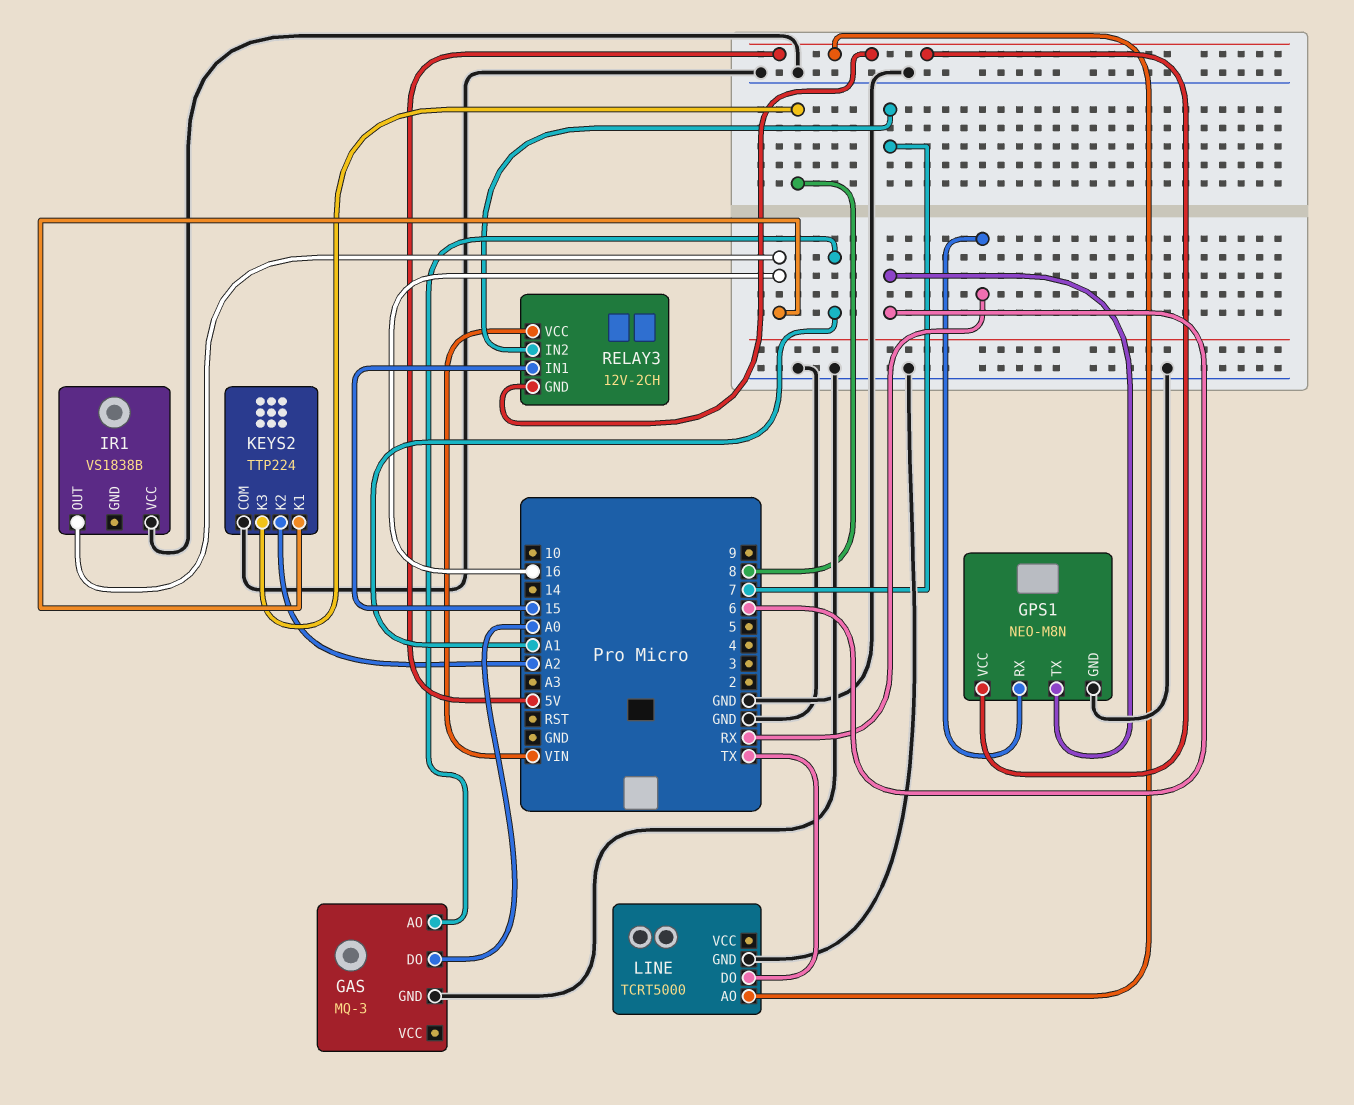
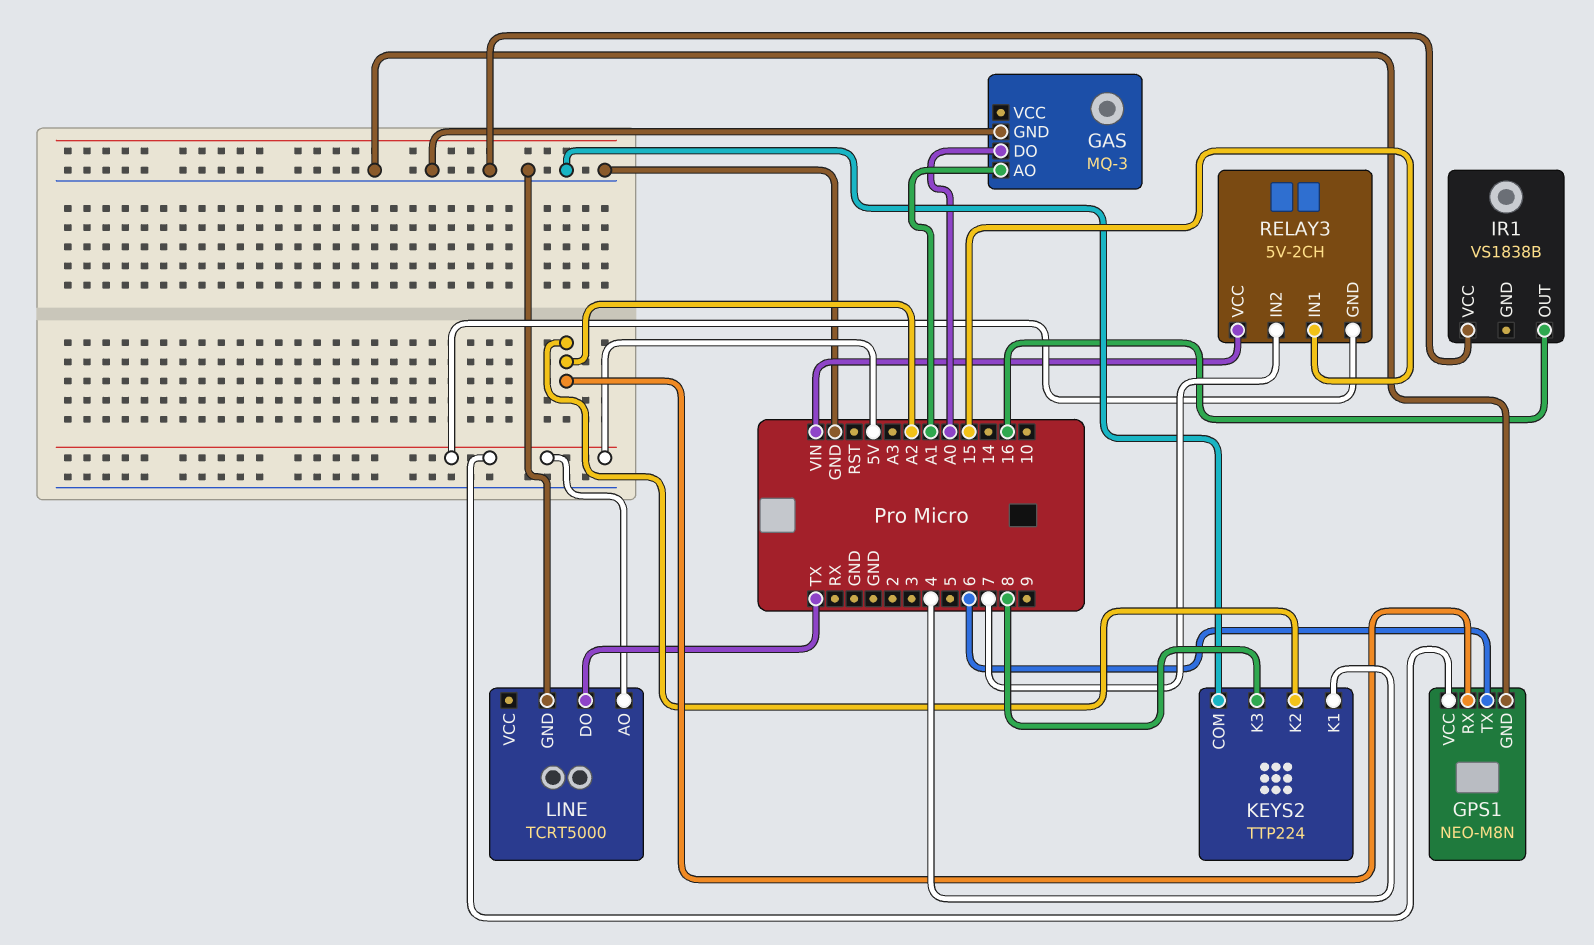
GPS1 pin RX: RX -> A2
KEYS2 pin K1: 16 -> 4
RELAY3: 12V-2CH -> 5V-2CH

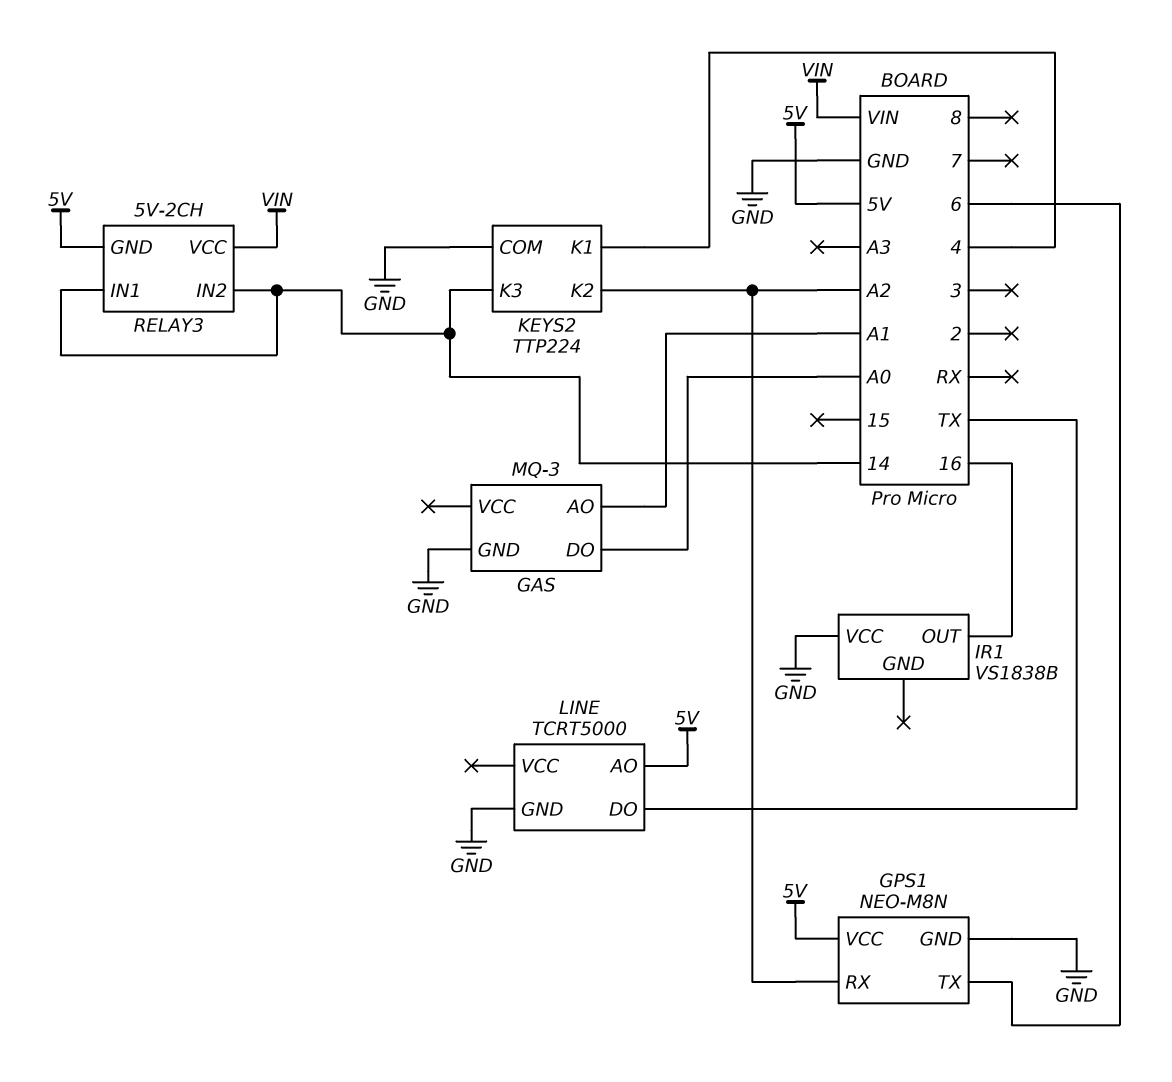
KEYS2 pin K3: 8 -> 14
RELAY3 pin IN1: 15 -> 14
RELAY3 pin IN2: 7 -> 14

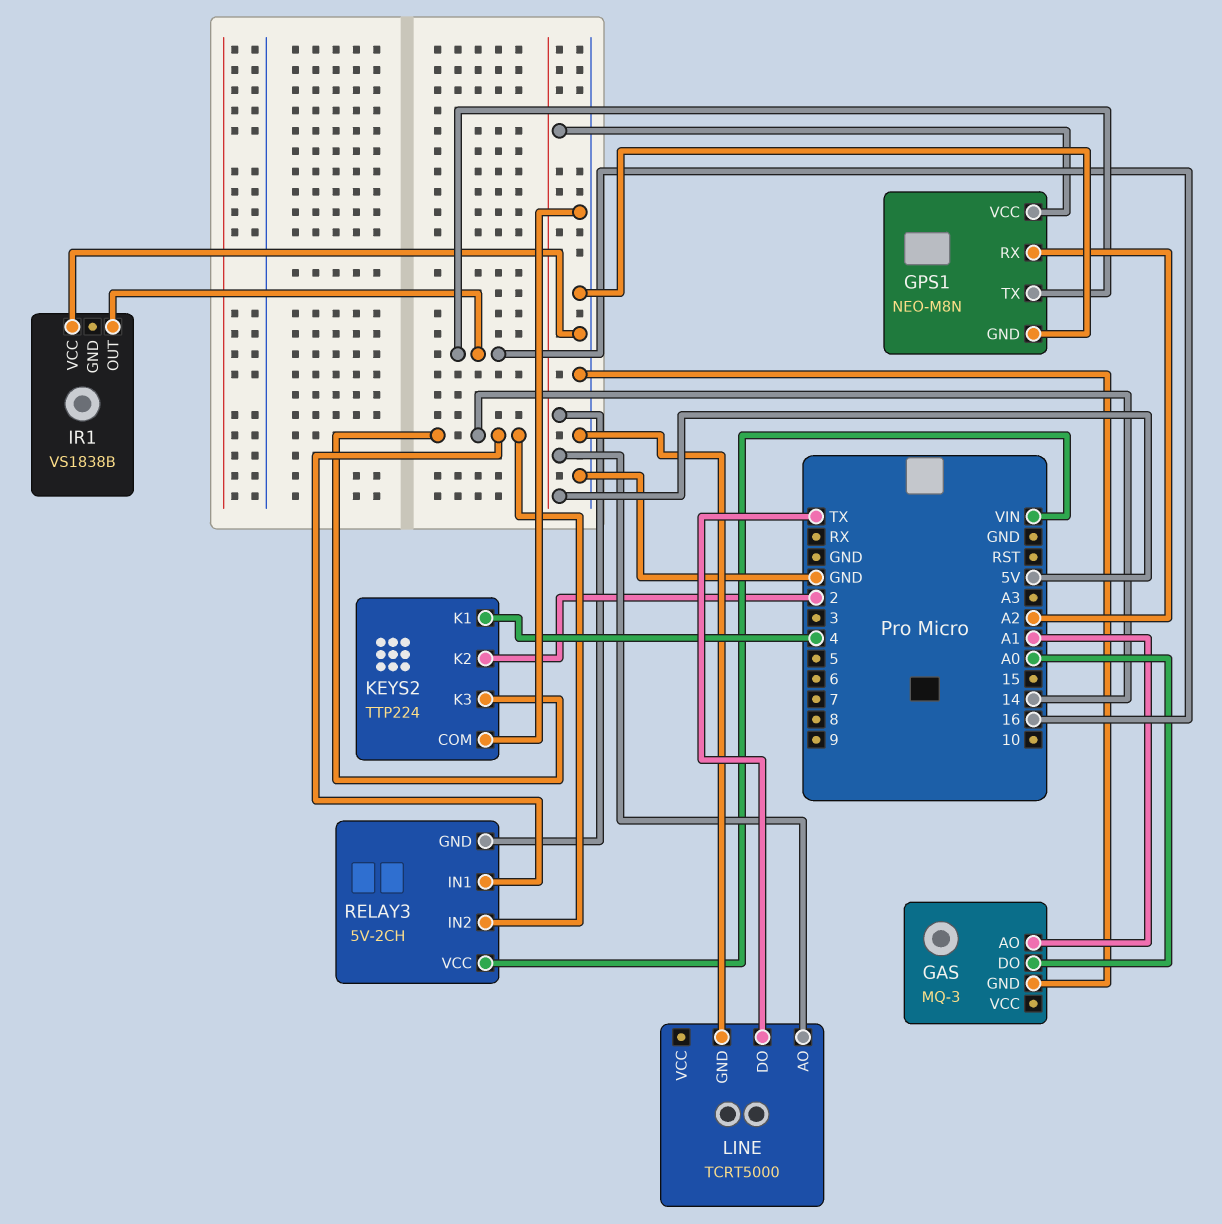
GPS1 pin TX: 6 -> 16
KEYS2 pin K2: A2 -> 2

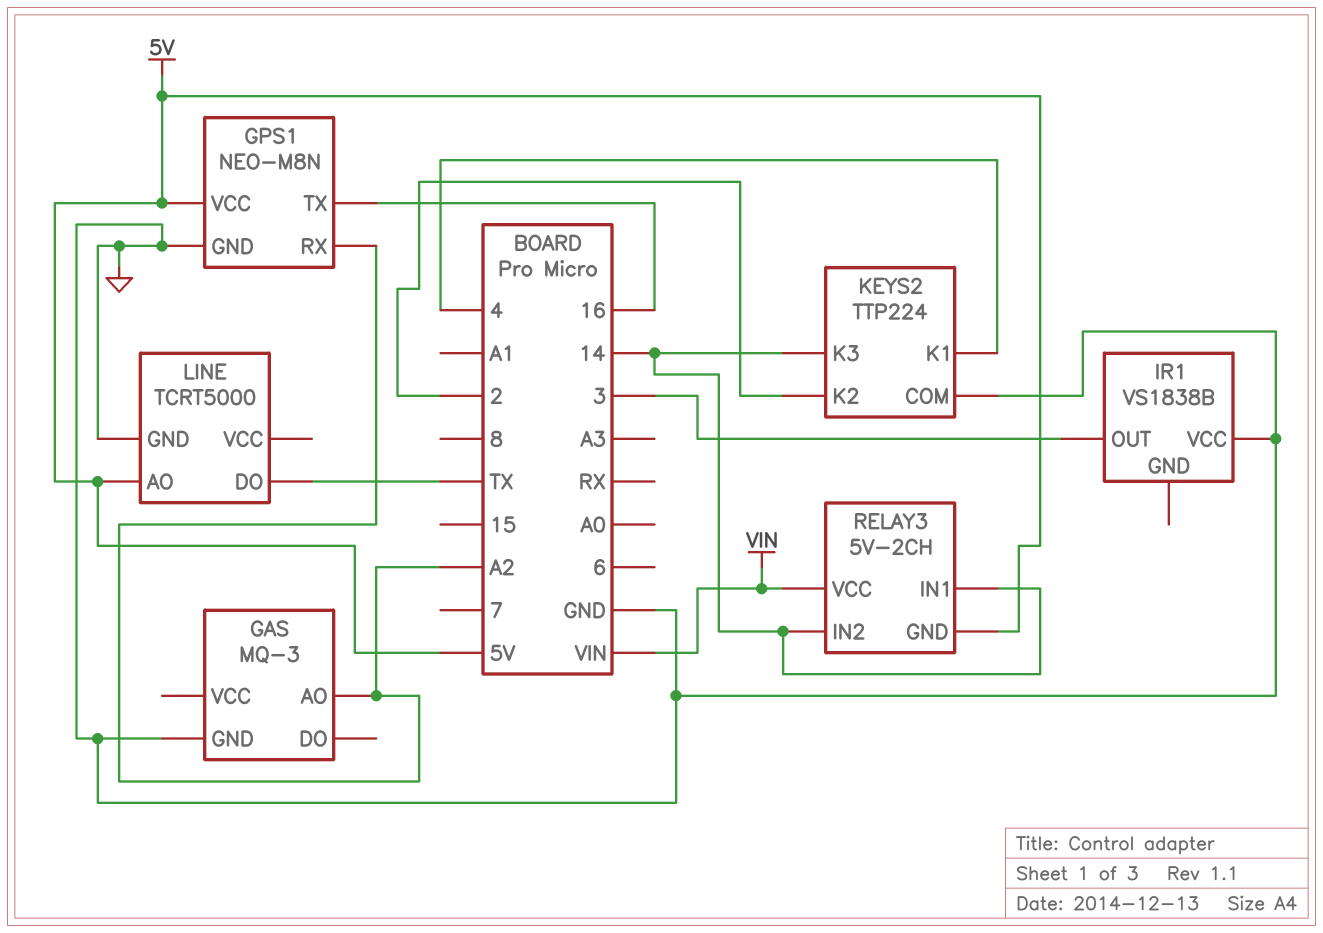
GAS pin AO: A1 -> A2
GAS pin DO: A0 -> none
IR1 pin OUT: 16 -> 3

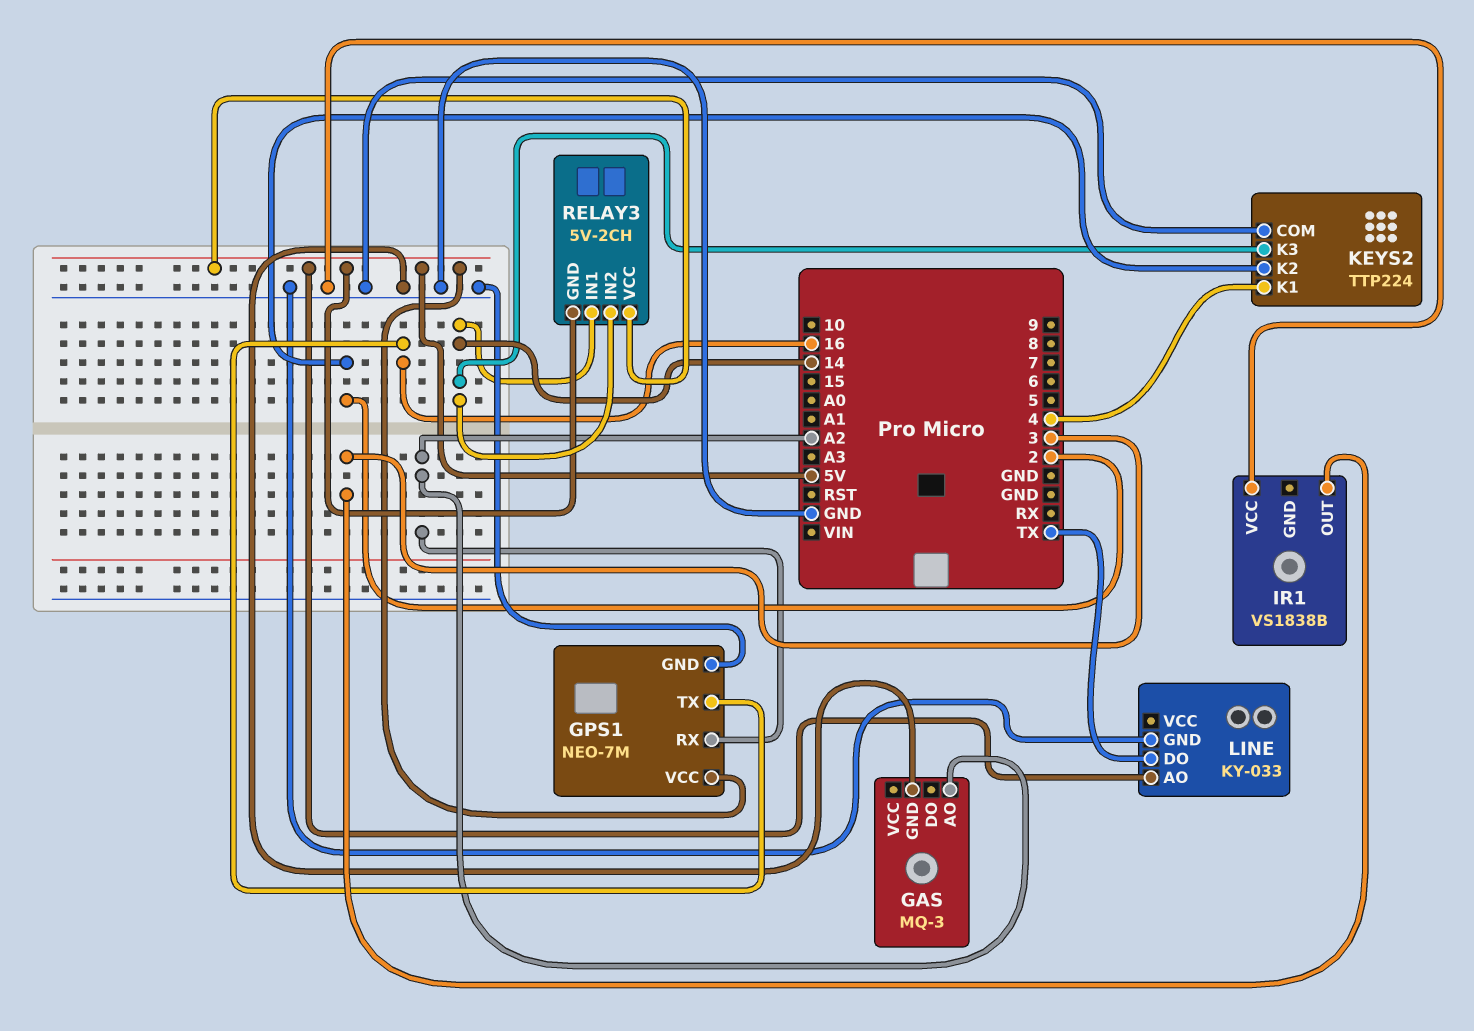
GPS1: NEO-M8N -> NEO-7M
LINE: TCRT5000 -> KY-033
RELAY3 pin VCC: VIN -> 5V

